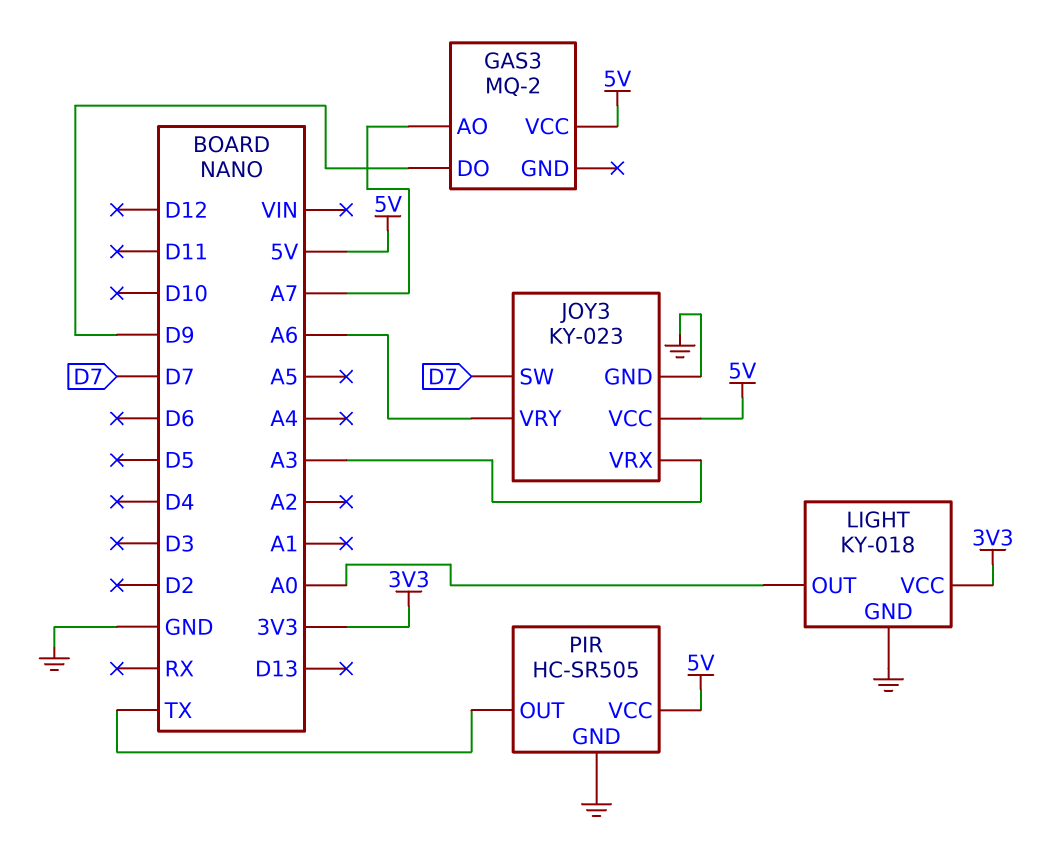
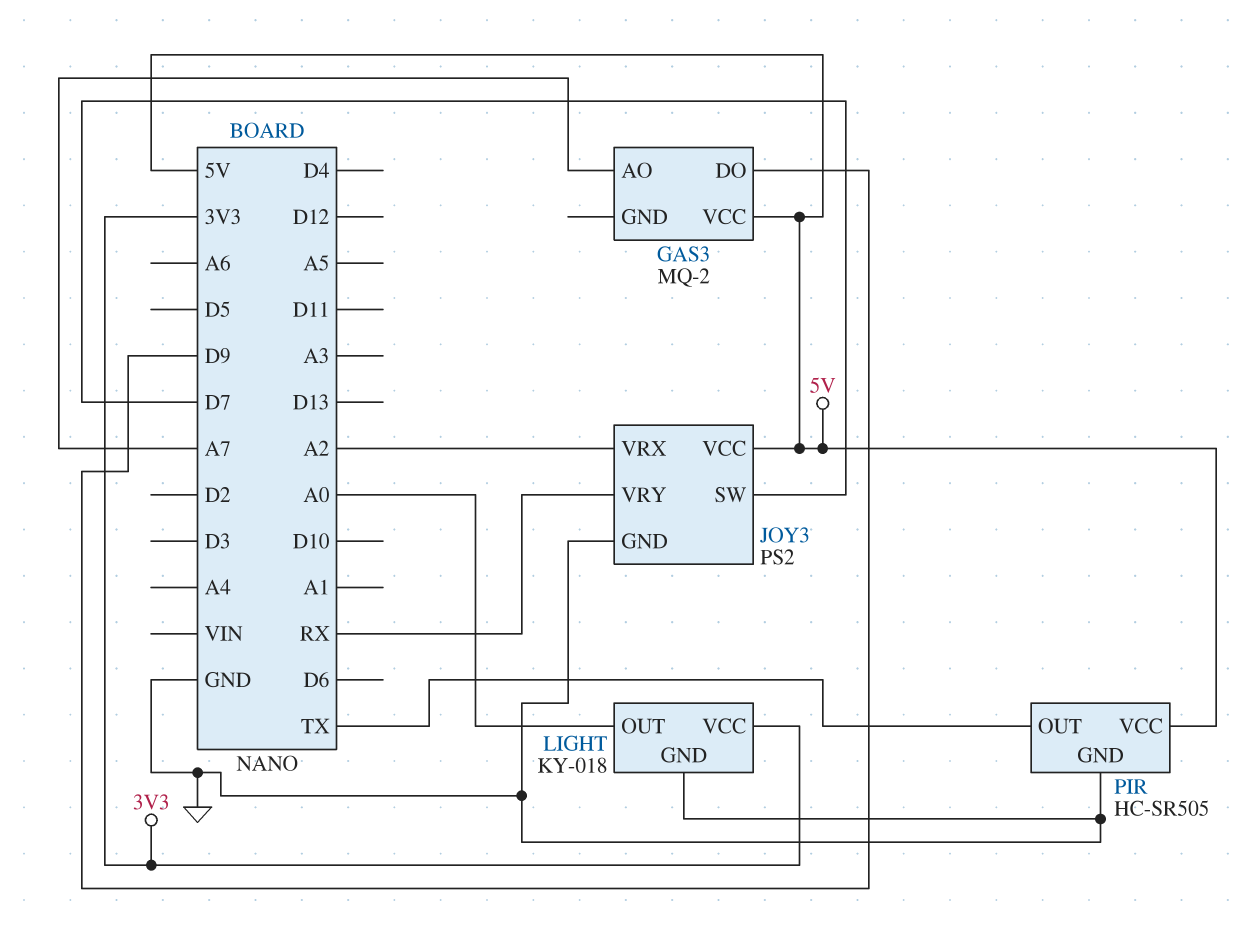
JOY3: KY-023 -> PS2
JOY3 pin VRX: A3 -> A2
JOY3 pin VRY: A6 -> RX

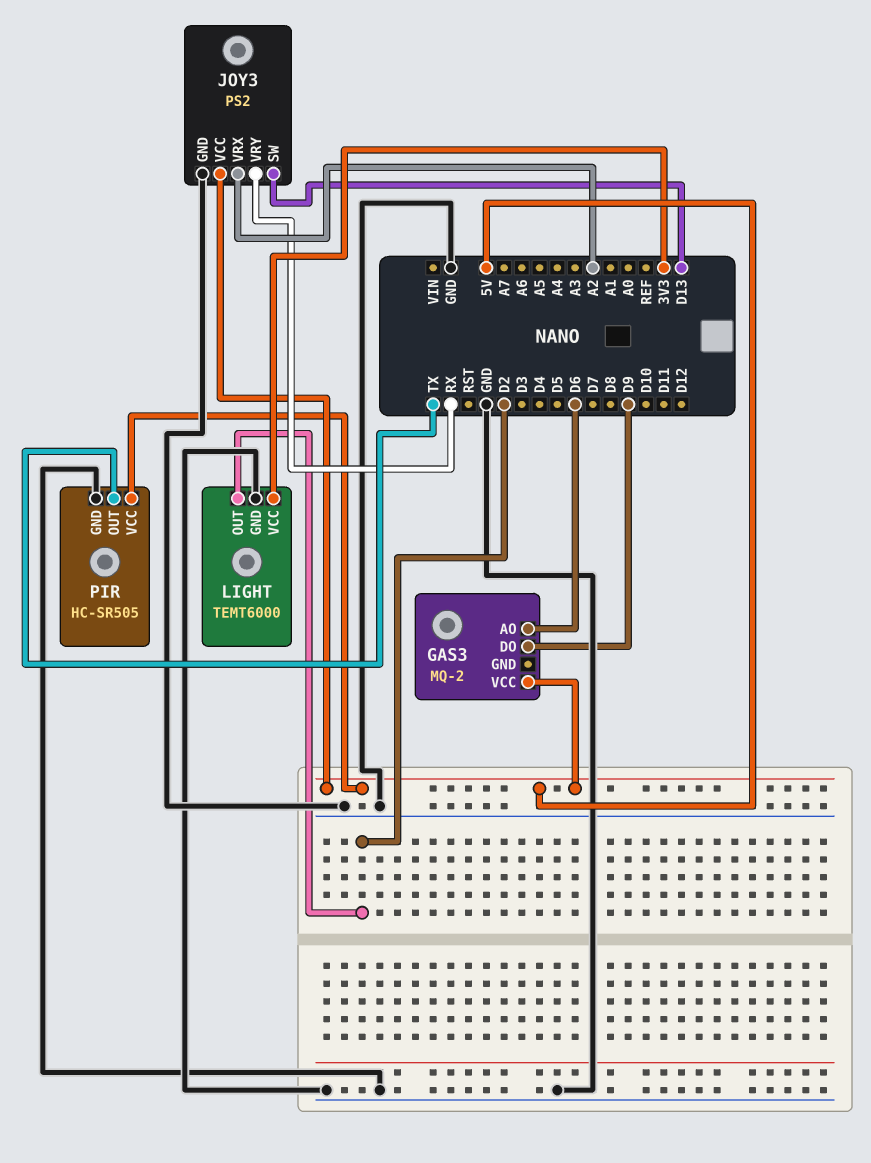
GAS3 pin AO: A7 -> D6
JOY3 pin SW: D7 -> D13
LIGHT: KY-018 -> TEMT6000
LIGHT pin OUT: A0 -> D2

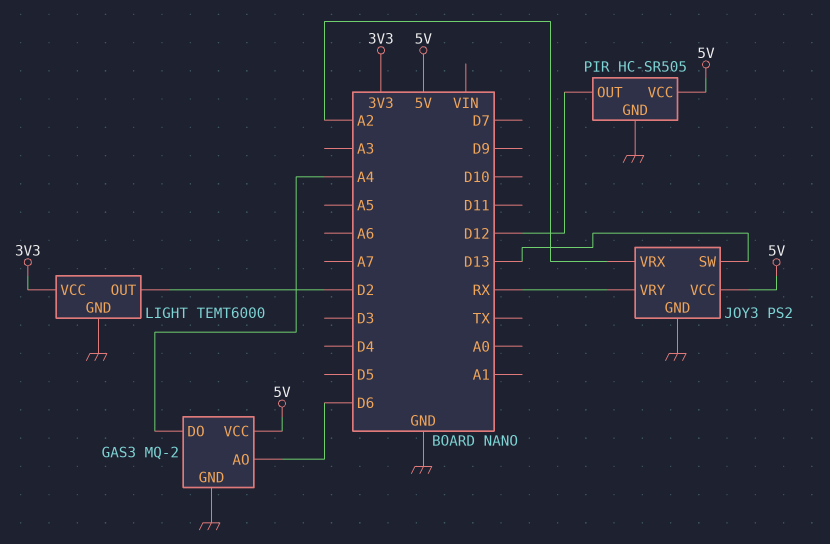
GAS3 pin DO: D9 -> A4
GAS3 pin GND: none -> GND
PIR pin OUT: TX -> D12

